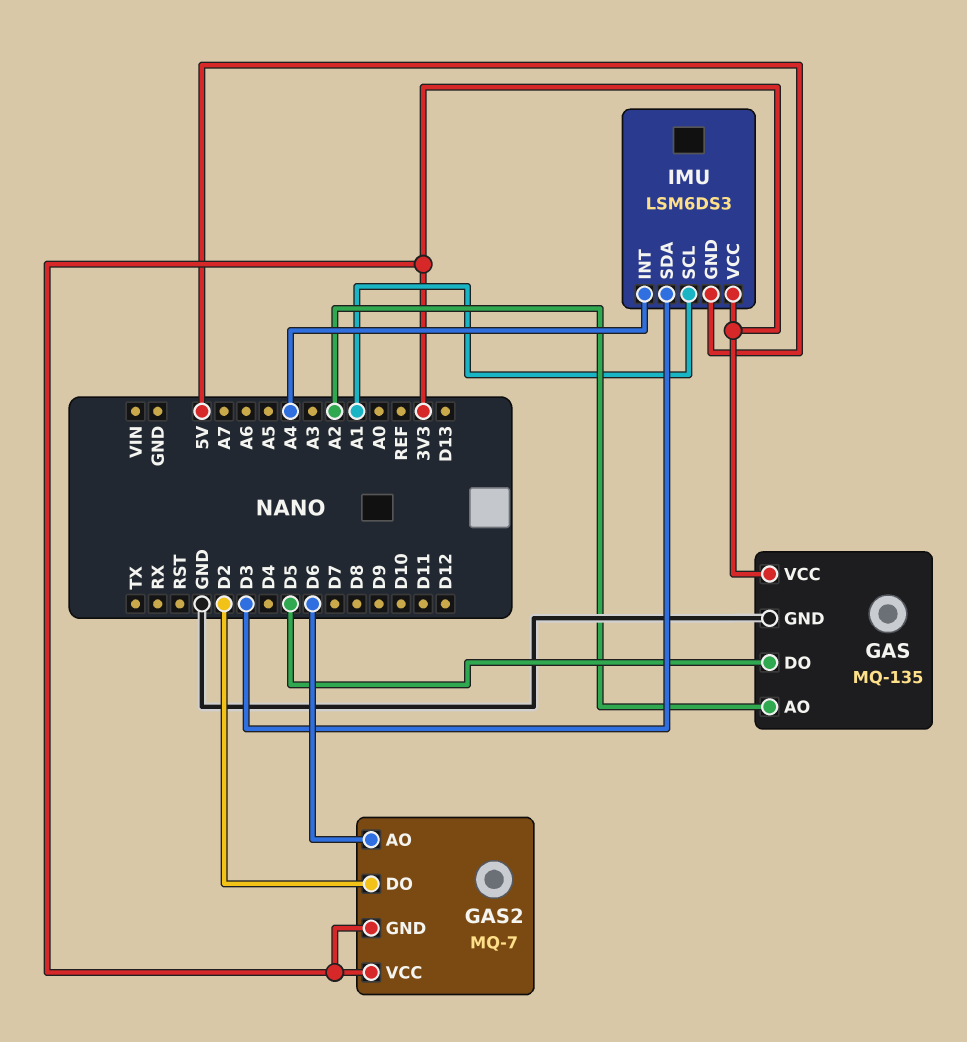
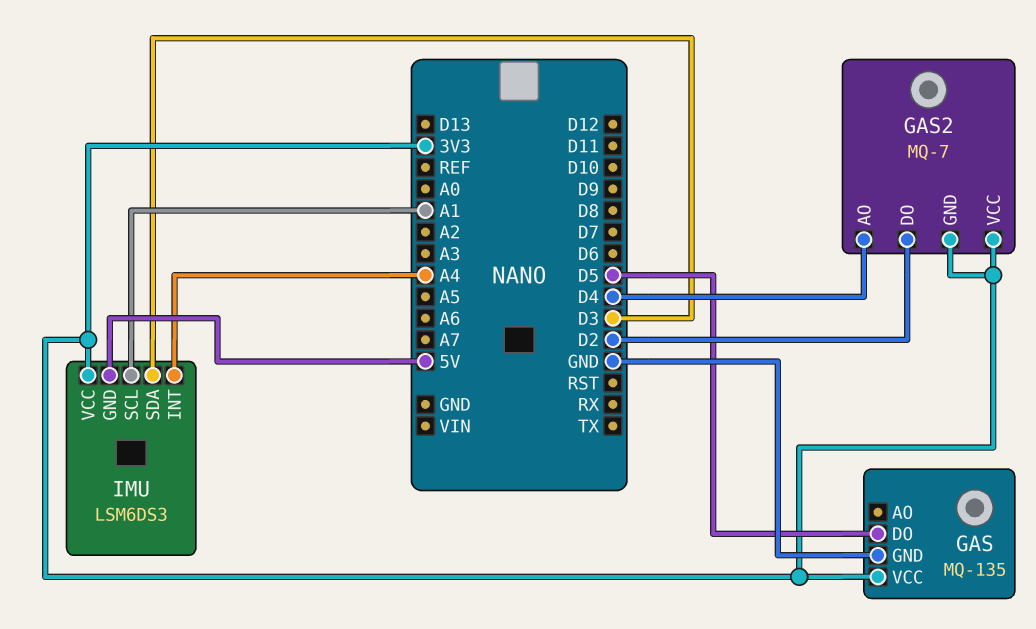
GAS pin AO: A2 -> none
GAS2 pin AO: D6 -> D4

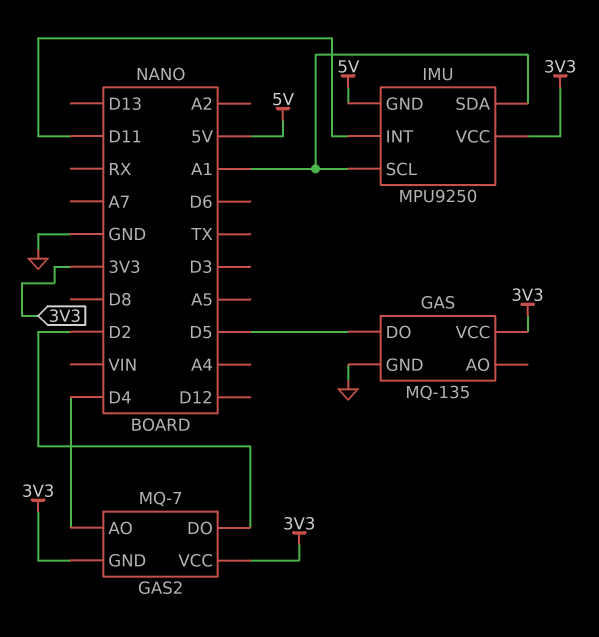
IMU: LSM6DS3 -> MPU9250
IMU pin INT: A4 -> D11
IMU pin SDA: D3 -> A1

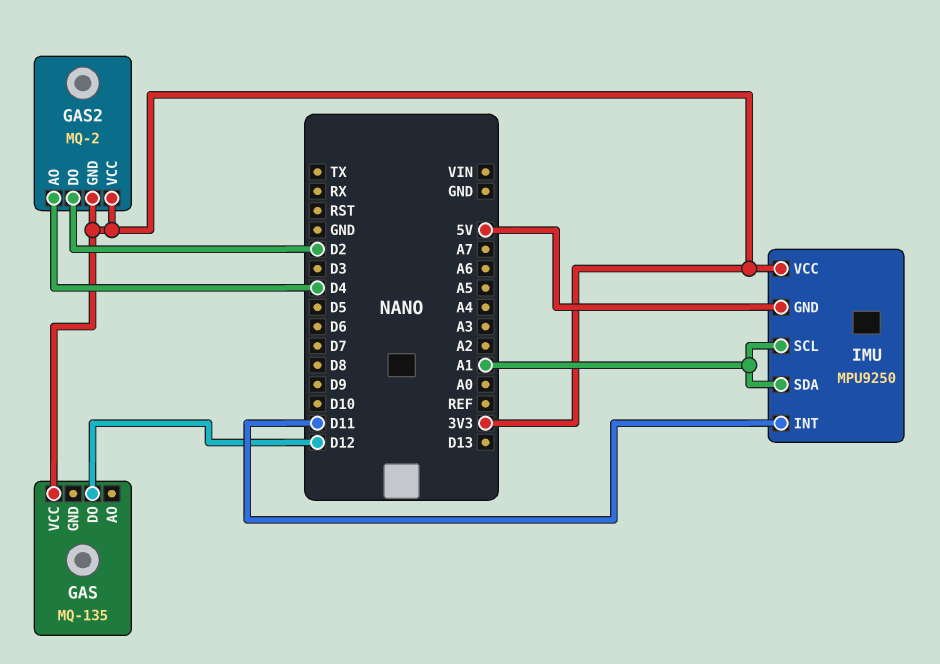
GAS pin DO: D5 -> D12
GAS pin GND: GND -> none
GAS2: MQ-7 -> MQ-2

